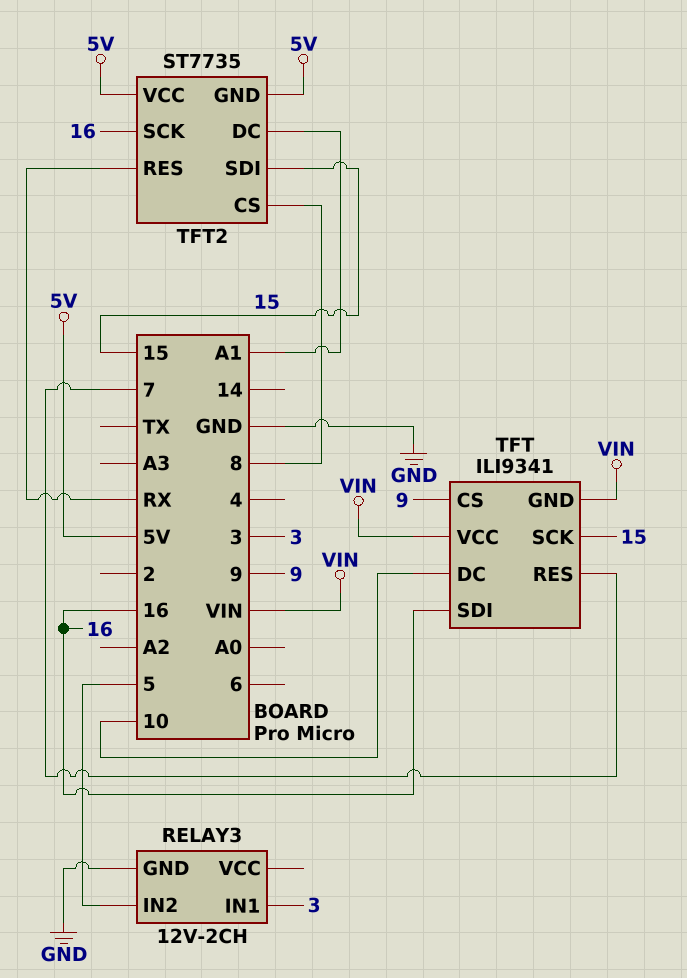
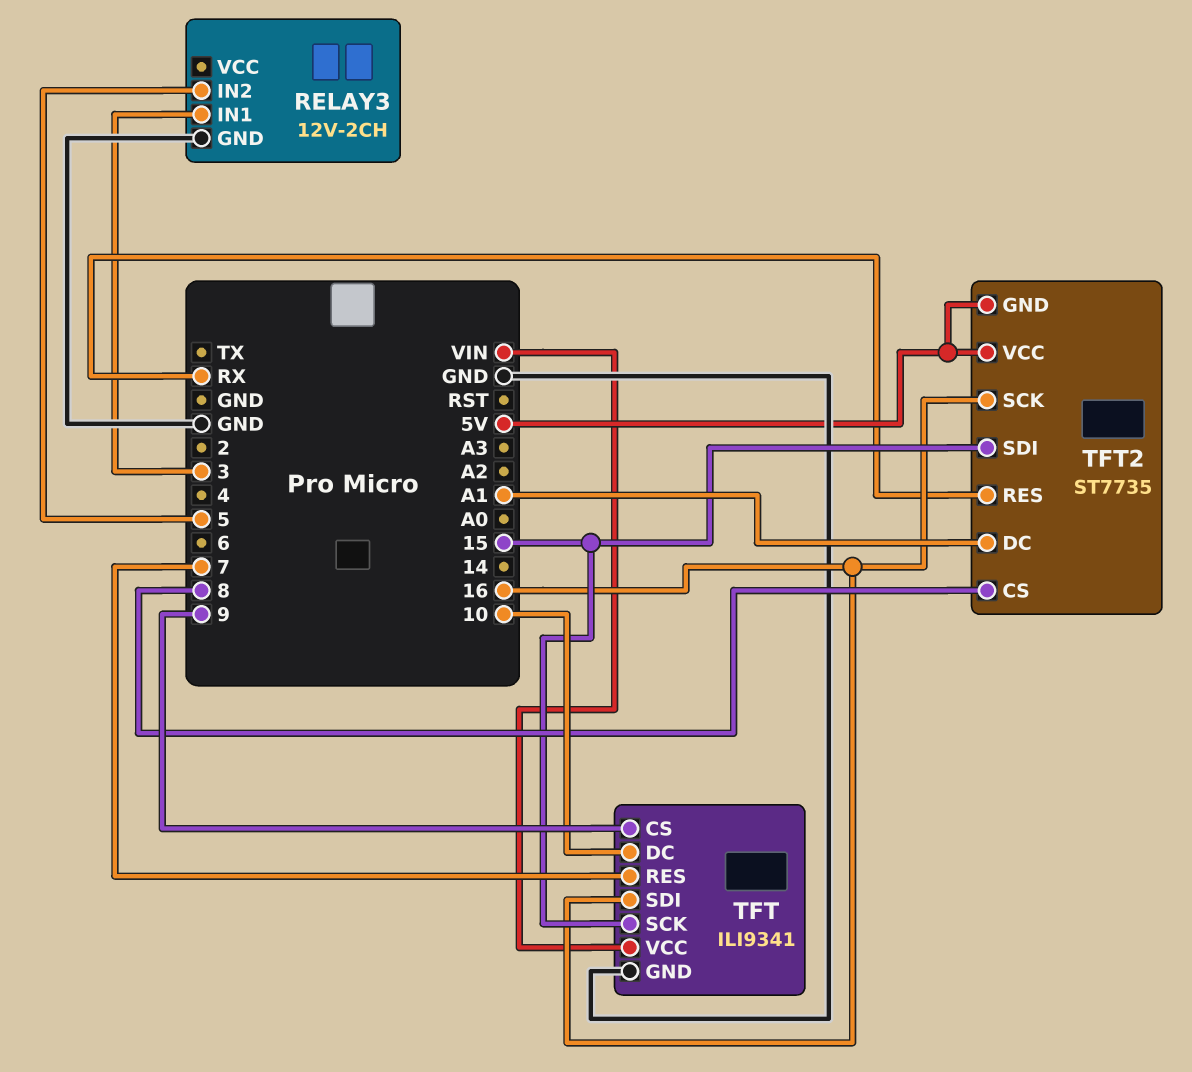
TFT pin GND: VIN -> GND

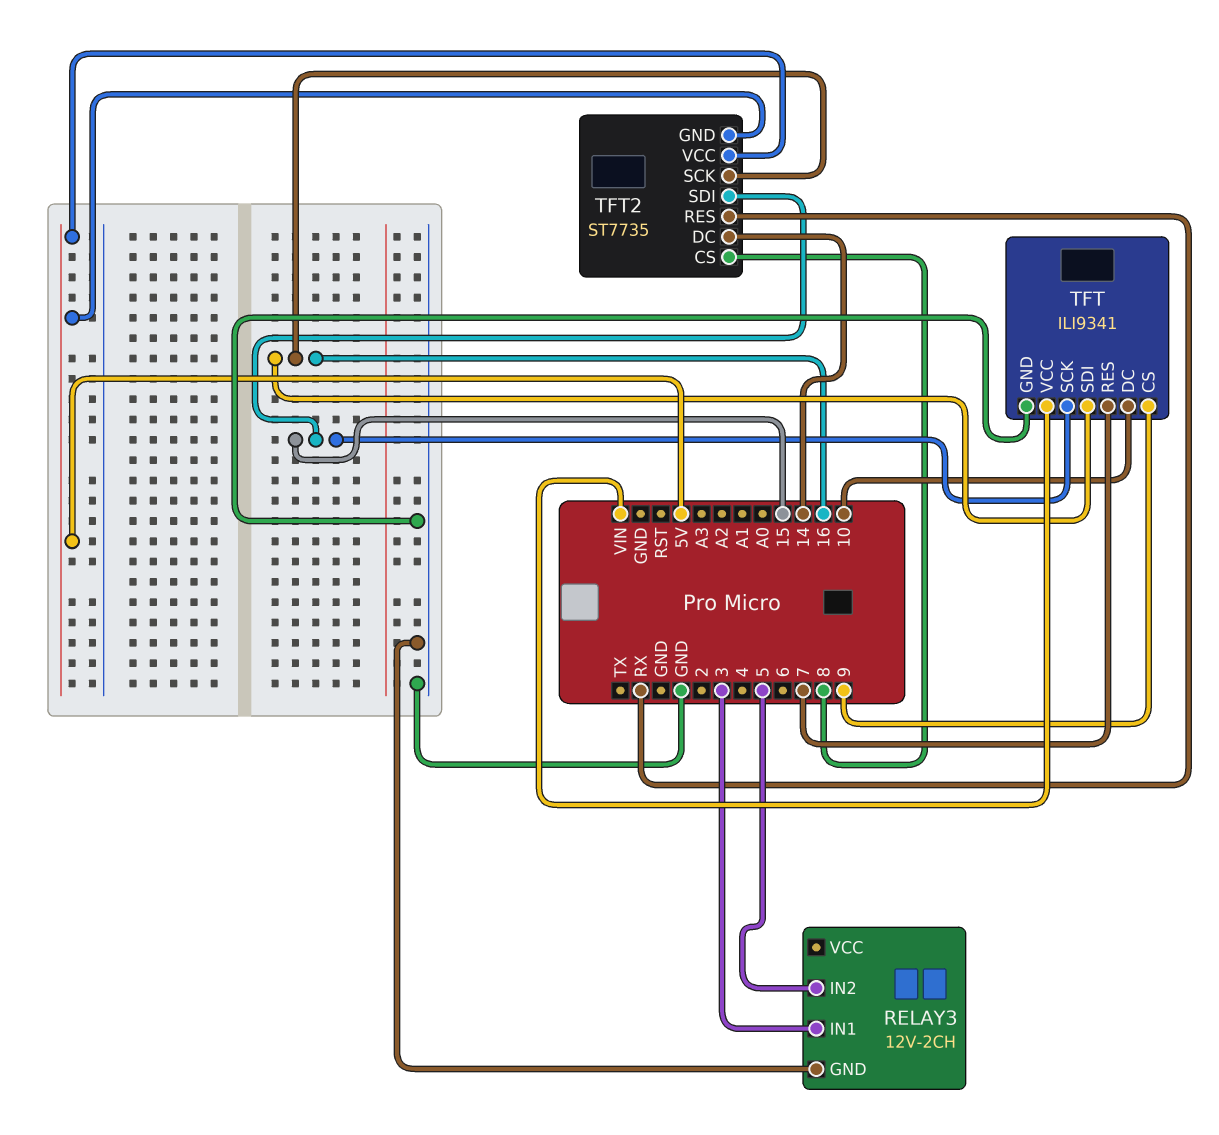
TFT2 pin DC: A1 -> 14

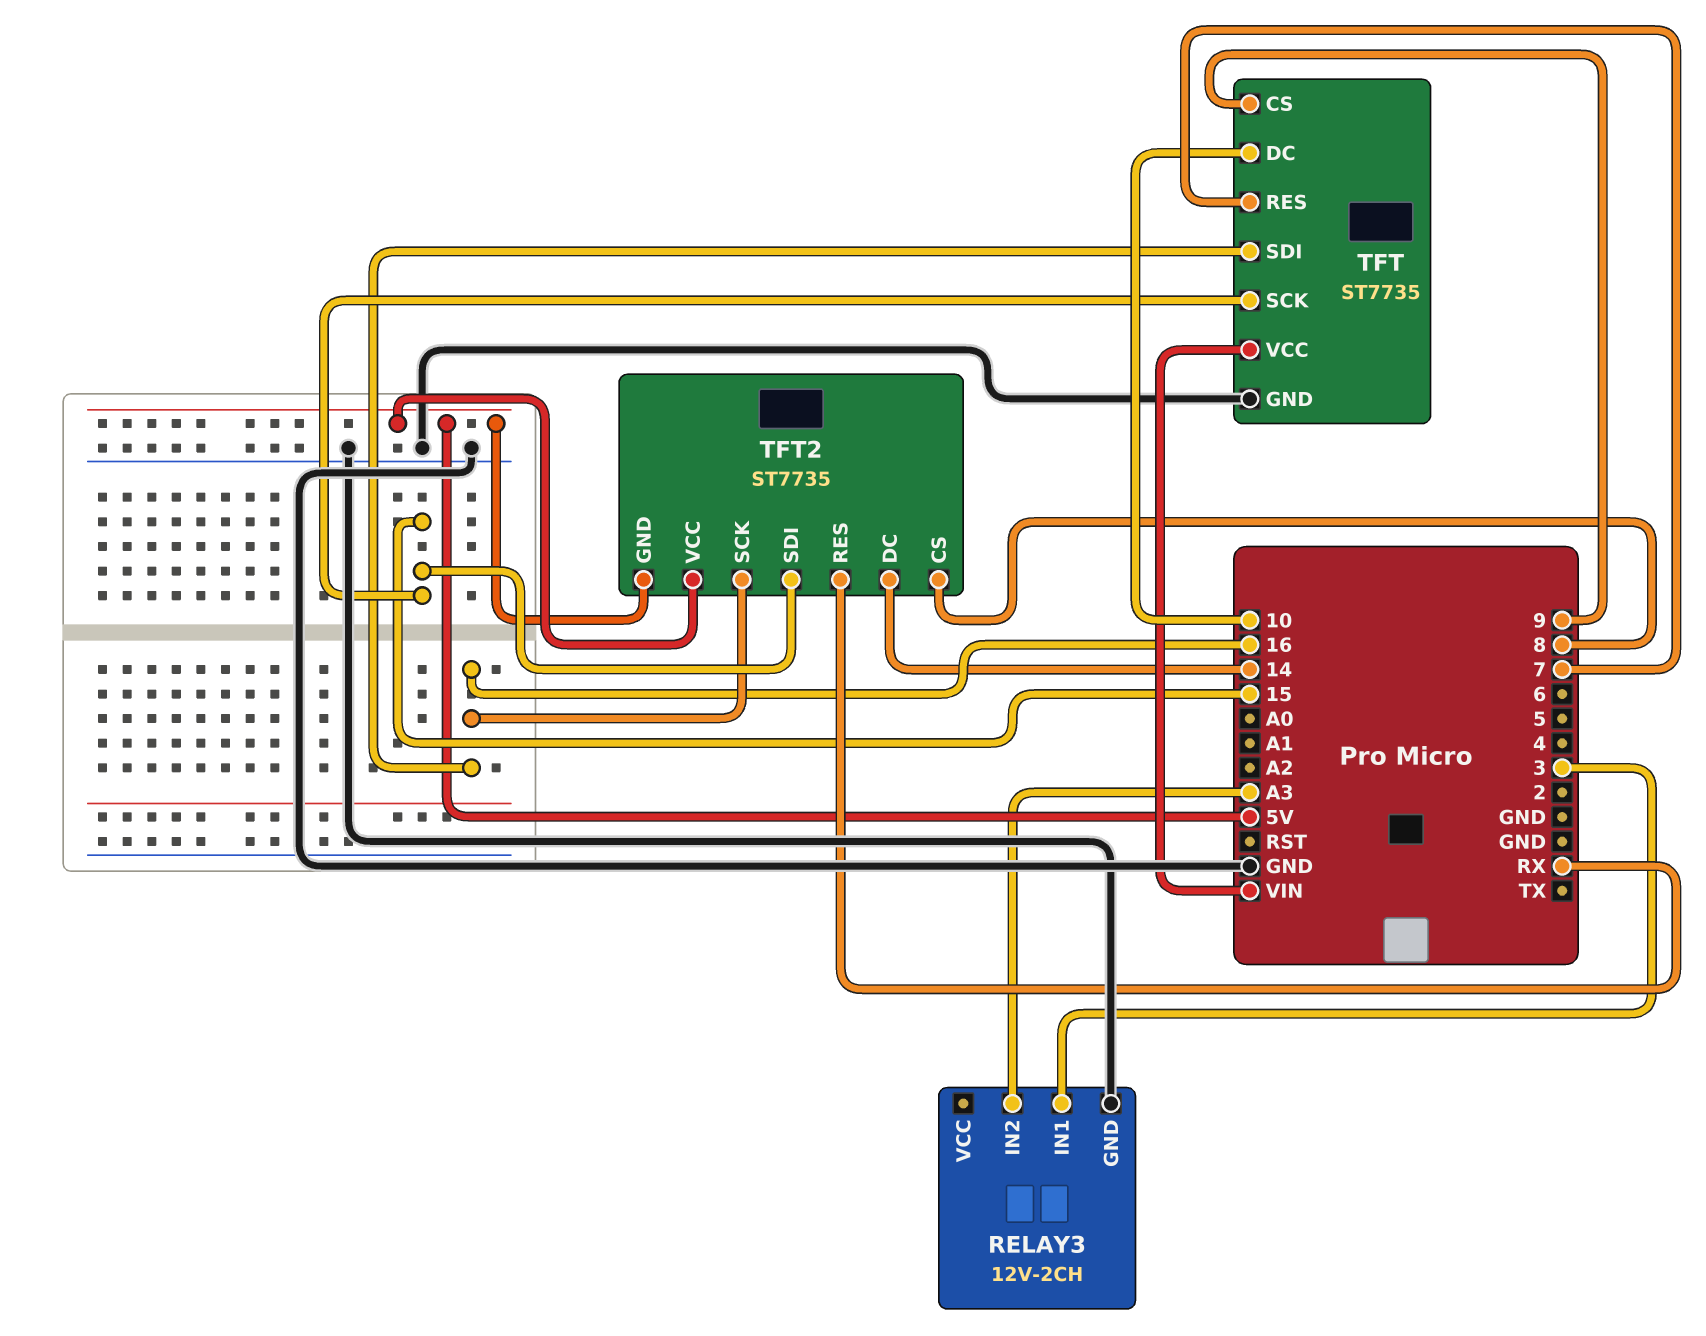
RELAY3 pin IN2: 5 -> A3
TFT: ILI9341 -> ST7735

